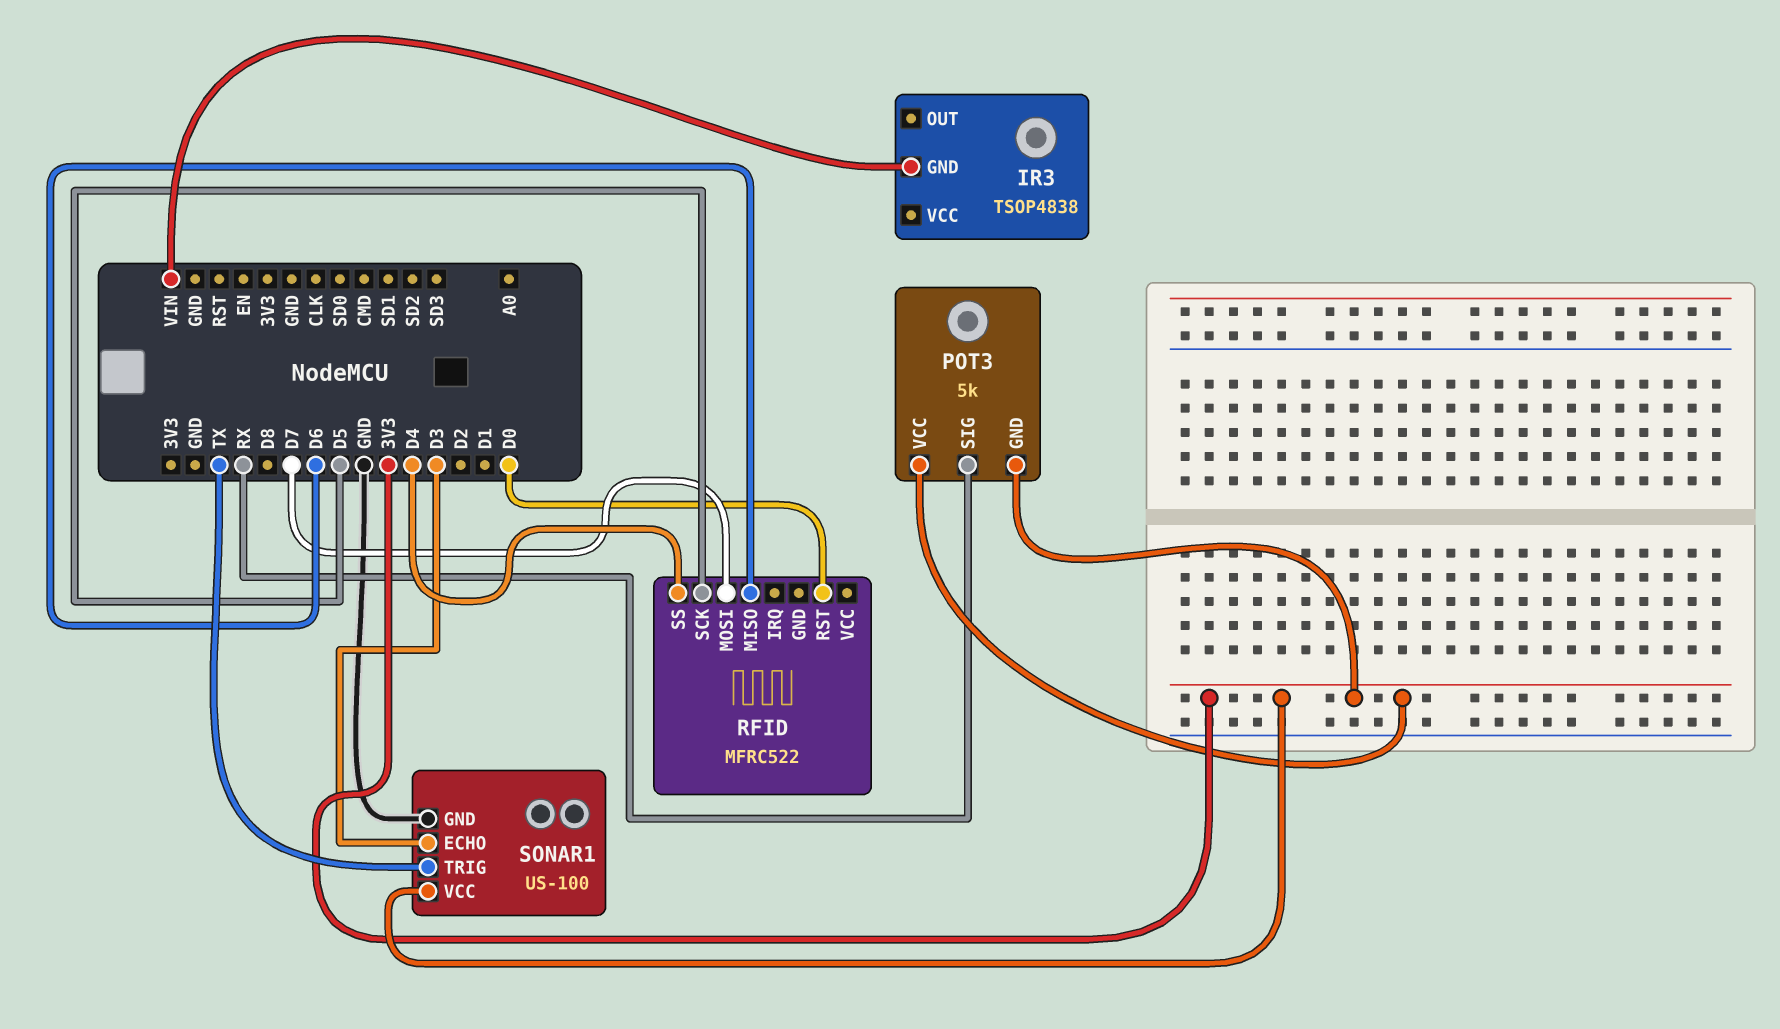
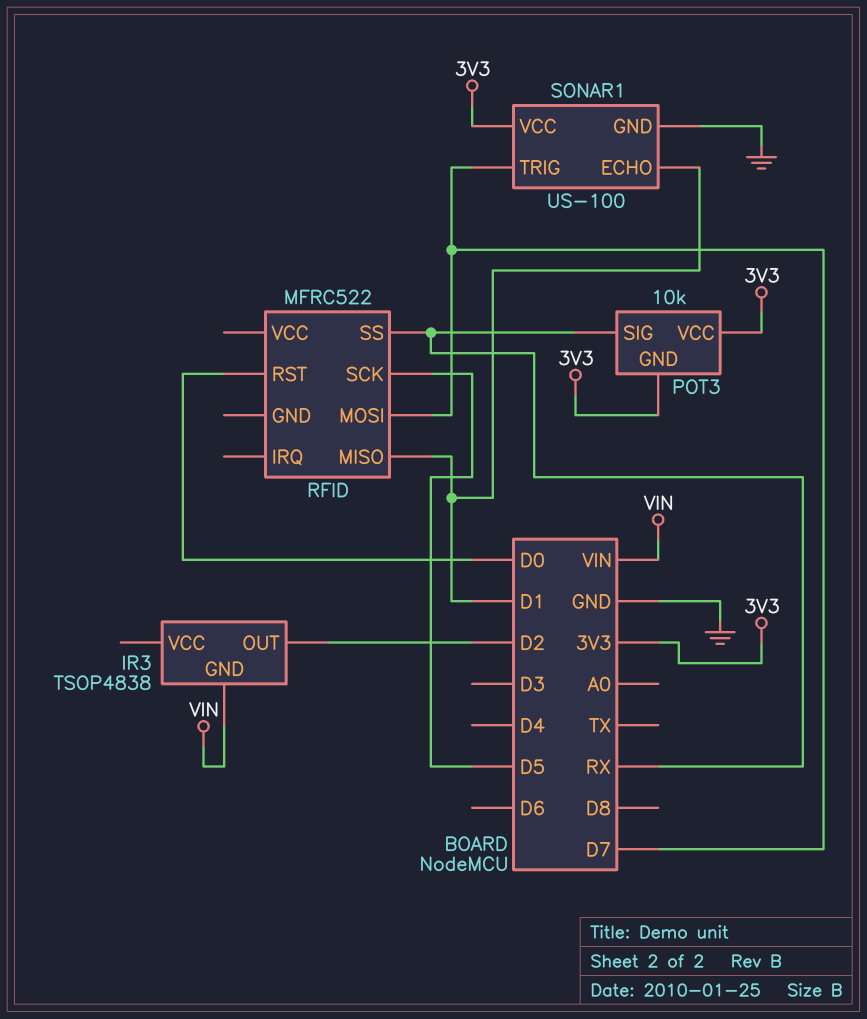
IR3 pin OUT: none -> D2
POT3: 5k -> 10k
RFID pin MISO: D6 -> D1
RFID pin SS: D4 -> RX
SONAR1 pin ECHO: D3 -> D1
SONAR1 pin TRIG: TX -> D7

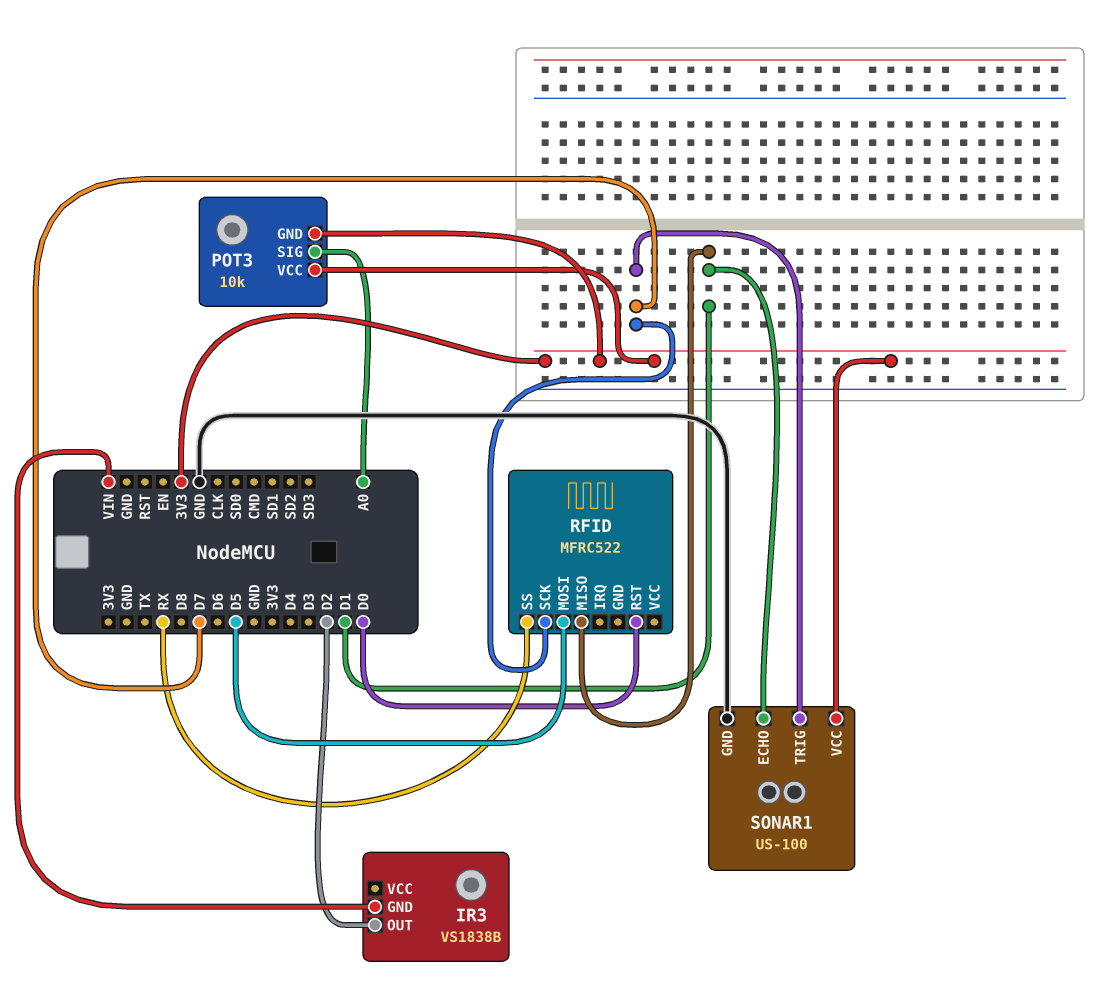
IR3: TSOP4838 -> VS1838B
POT3 pin SIG: RX -> A0
RFID pin MOSI: D7 -> D5
RFID pin SCK: D5 -> D7

